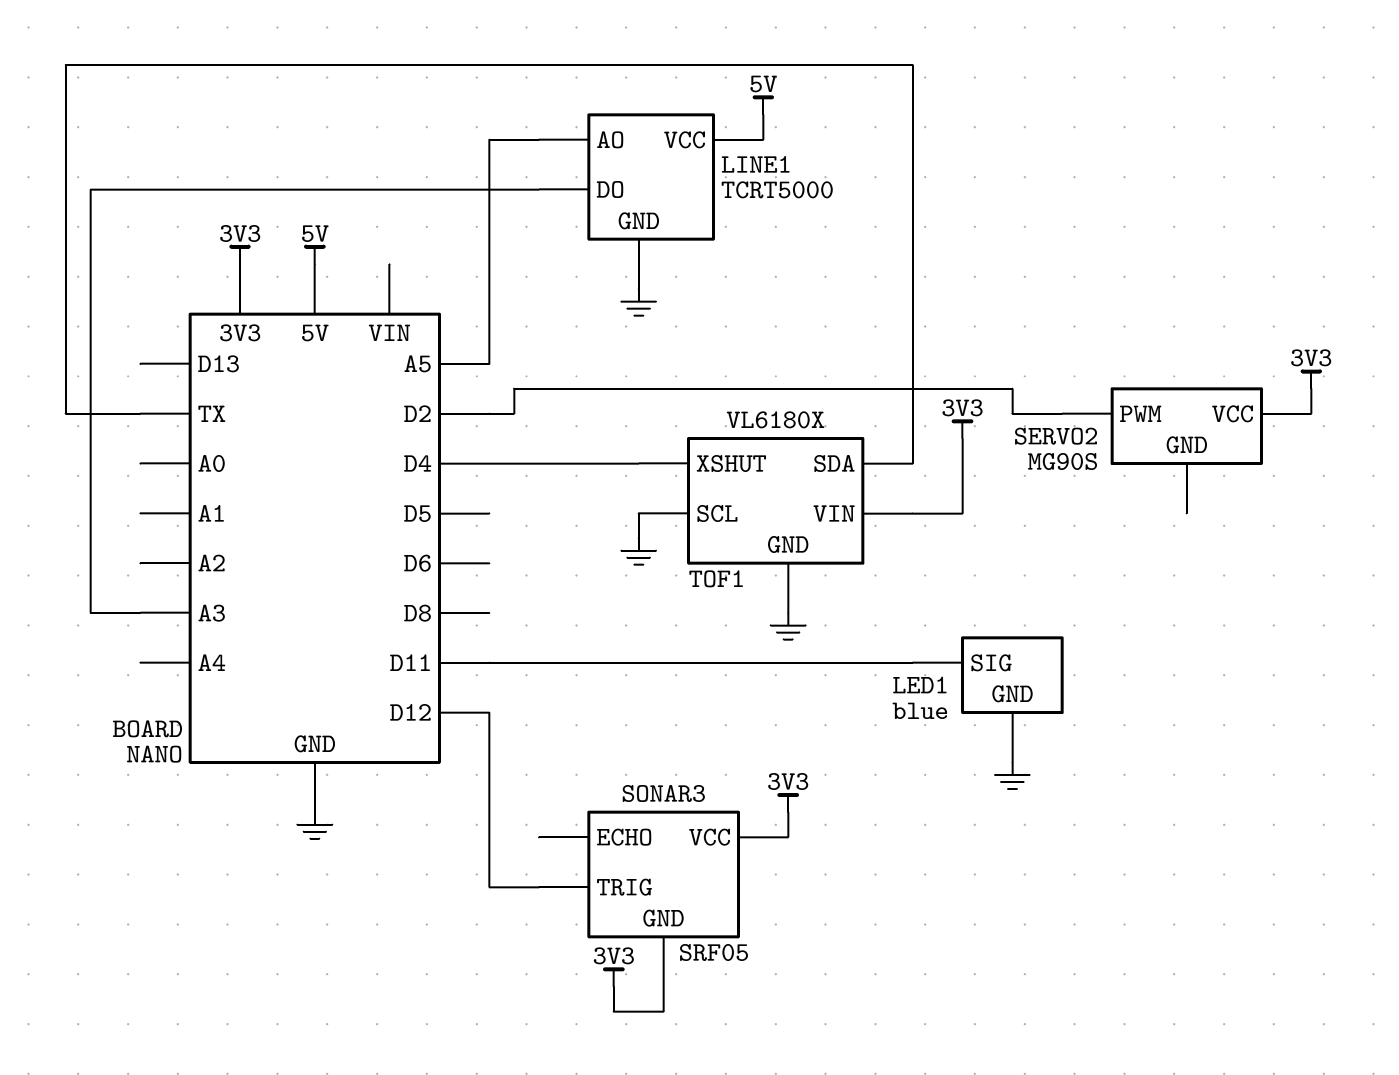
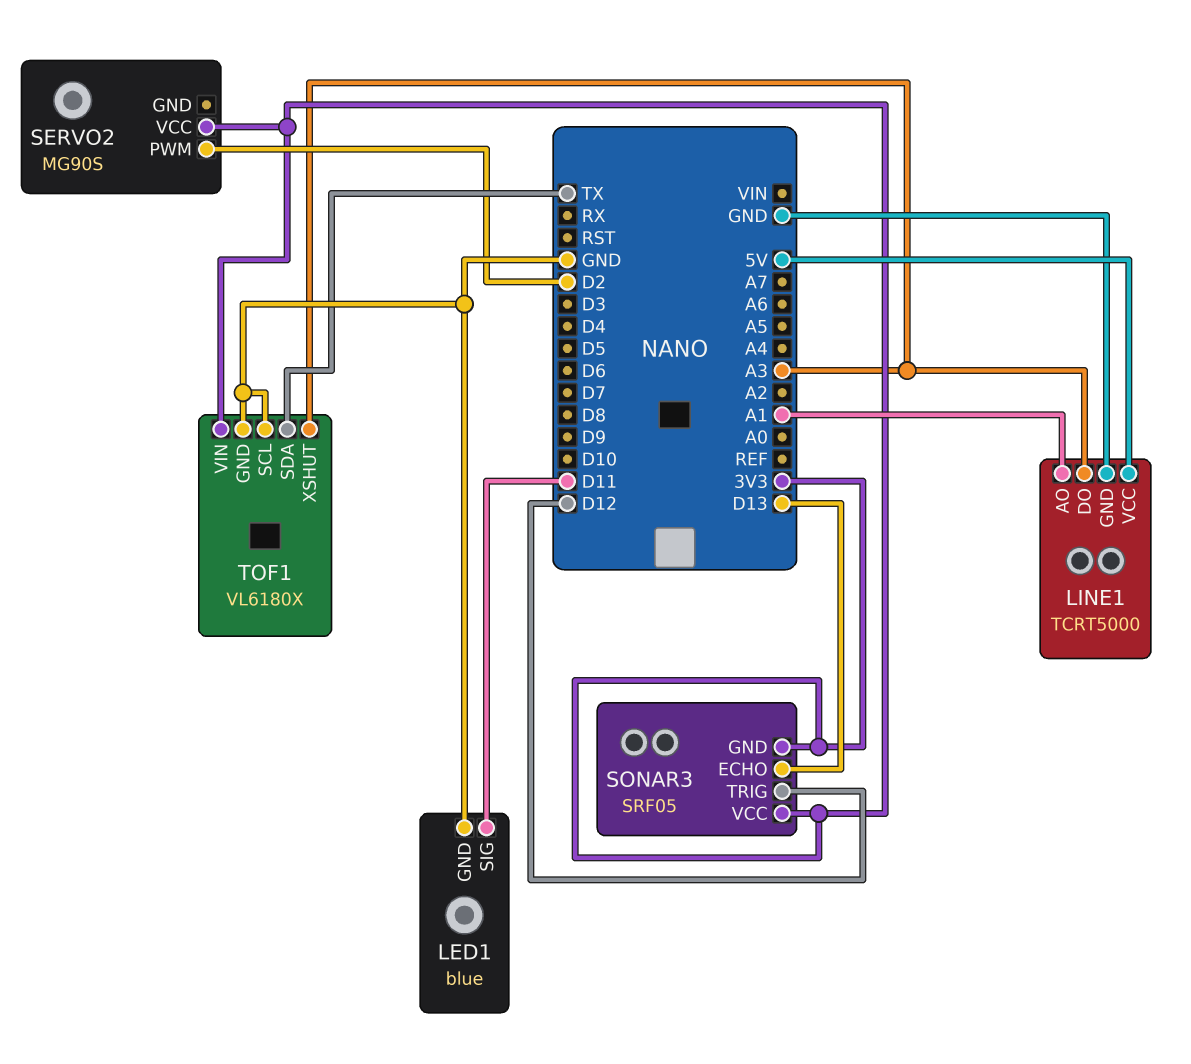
LINE1 pin AO: A5 -> A1
SONAR3 pin ECHO: none -> D13
TOF1 pin XSHUT: D4 -> A3

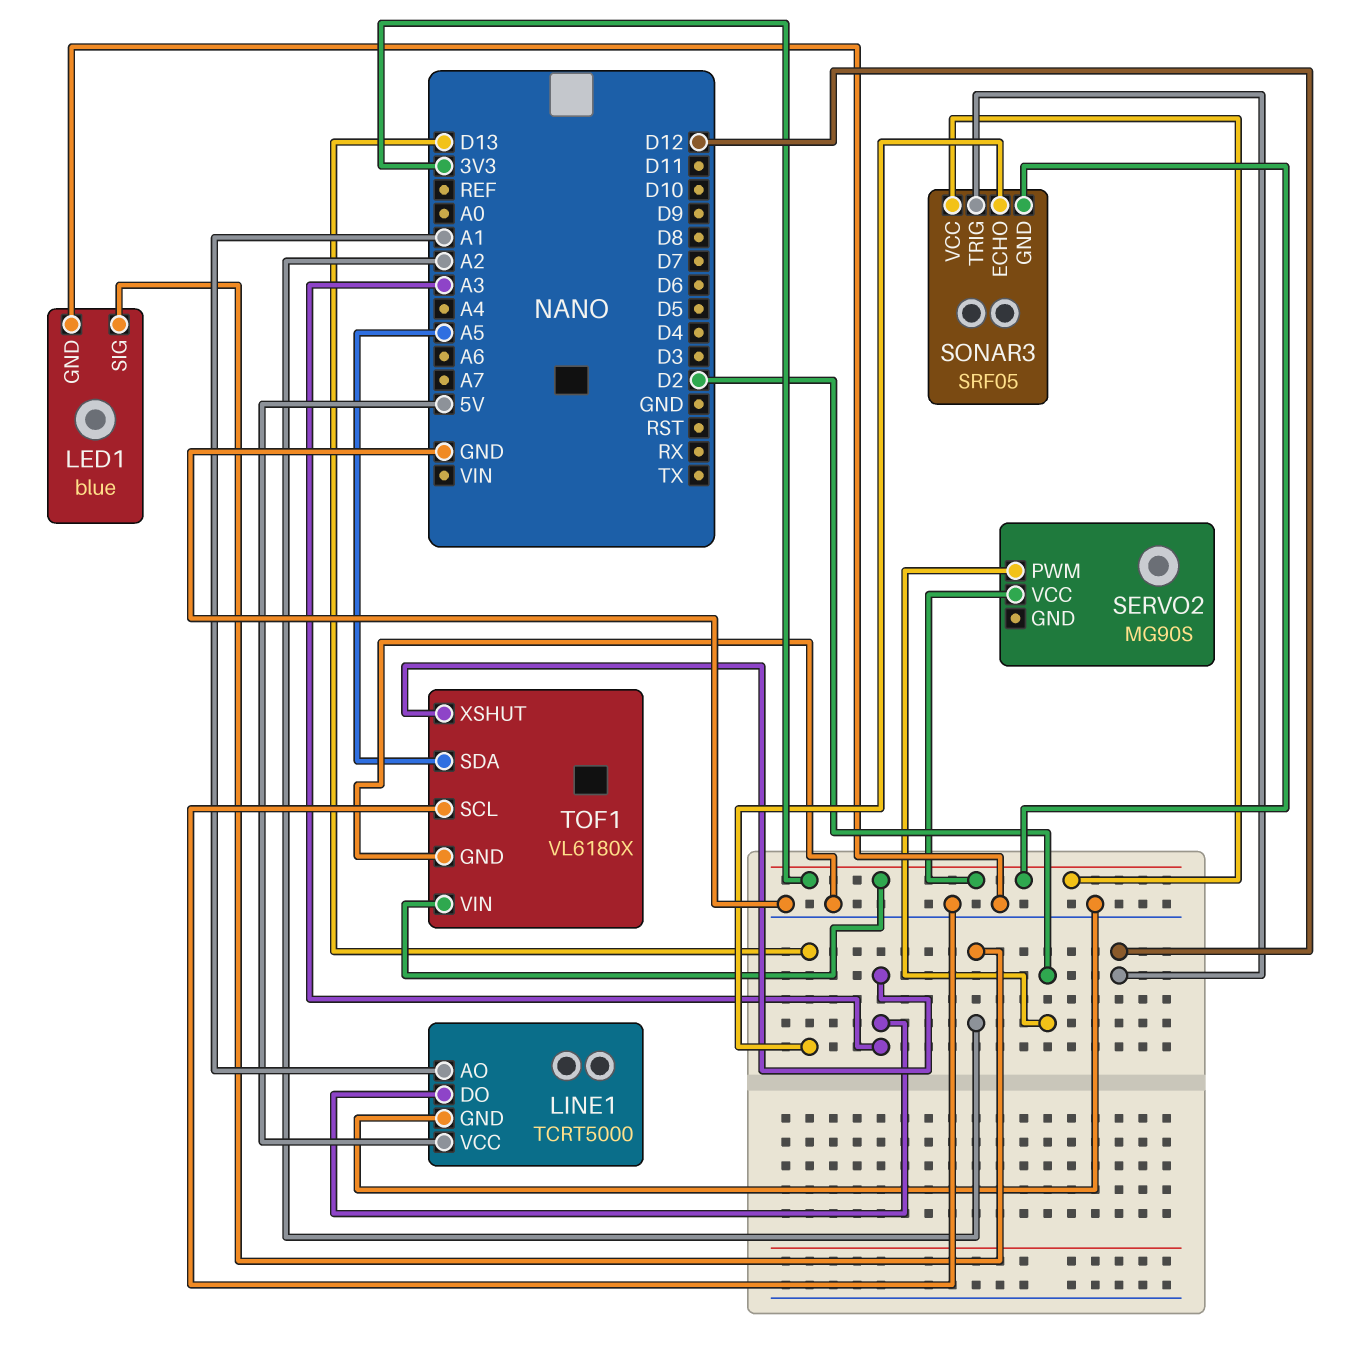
LED1 pin SIG: D11 -> A2
TOF1 pin SDA: TX -> A5

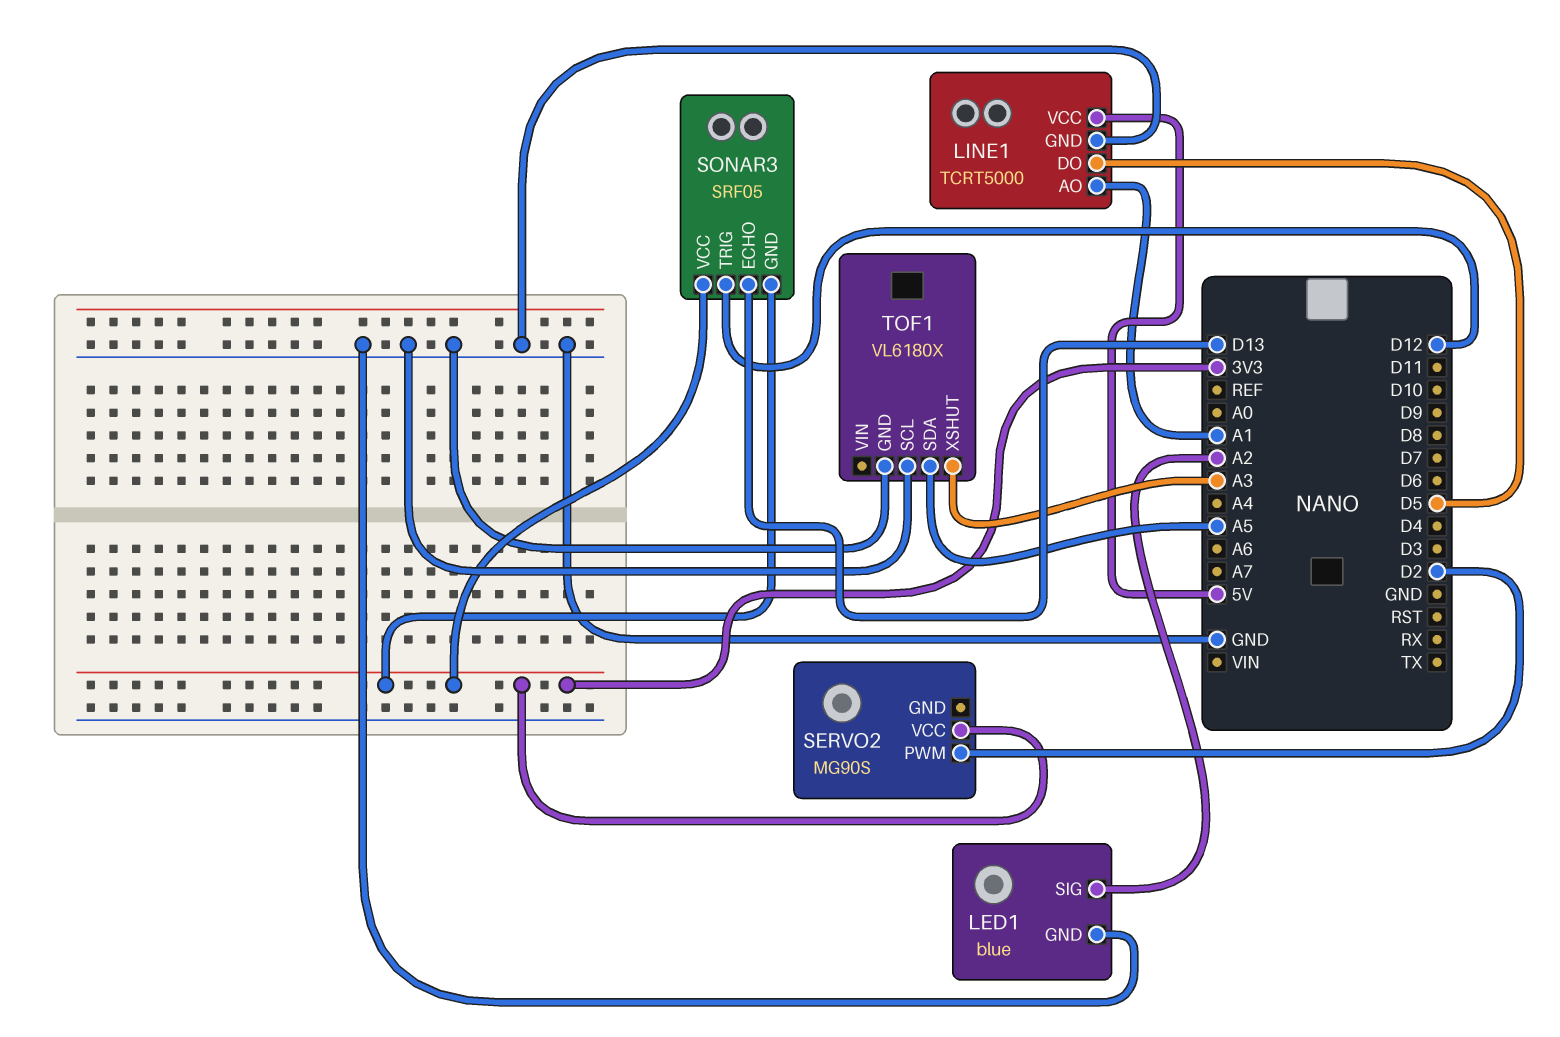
LINE1 pin DO: A3 -> D5
TOF1 pin VIN: 3V3 -> none

